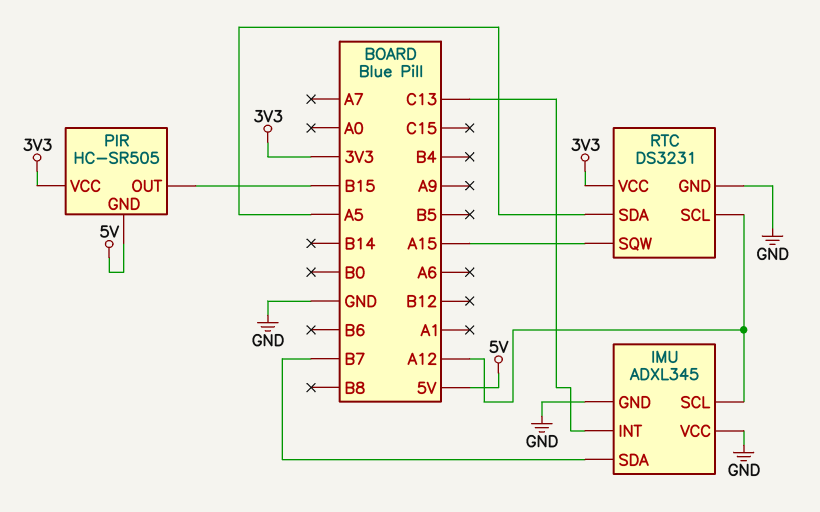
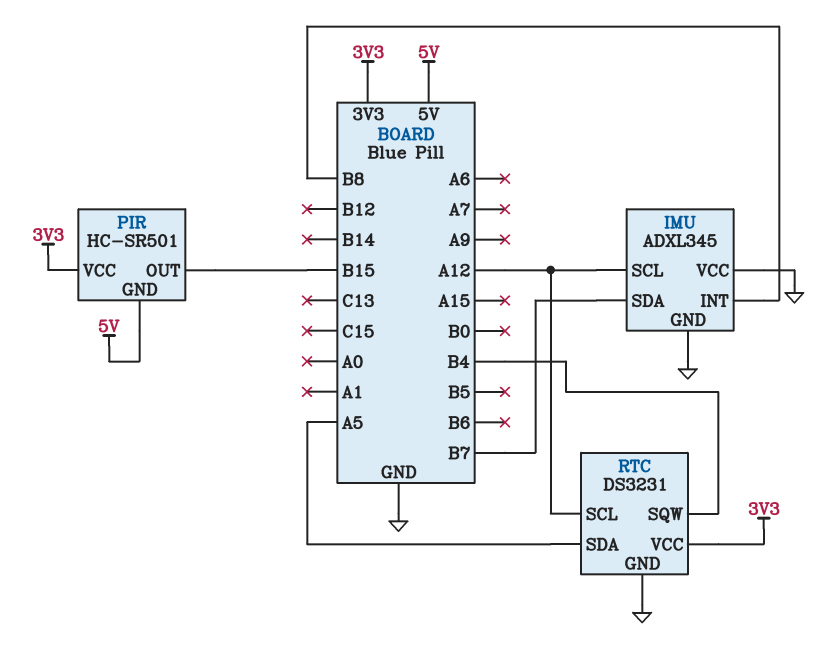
IMU pin INT: C13 -> B8
PIR: HC-SR505 -> HC-SR501
RTC pin SQW: A15 -> B4

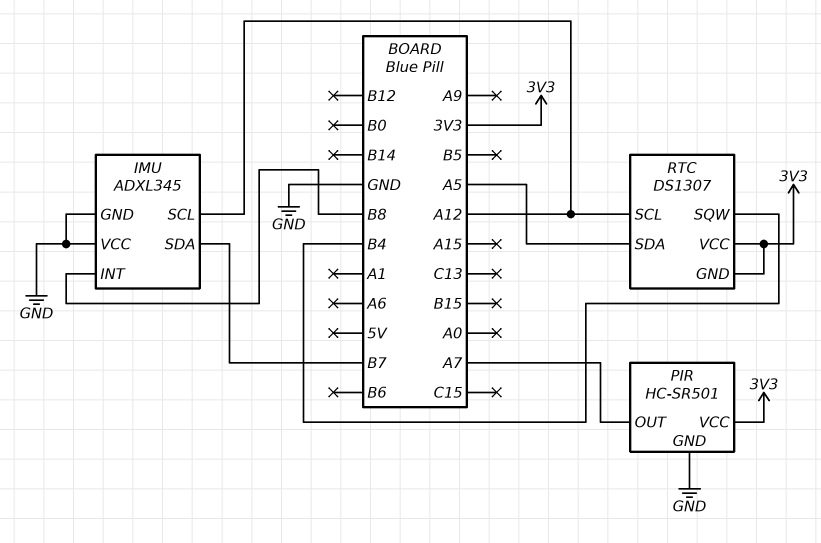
PIR pin GND: 5V -> GND
PIR pin OUT: B15 -> A7
RTC: DS3231 -> DS1307
RTC pin GND: GND -> 3V3

